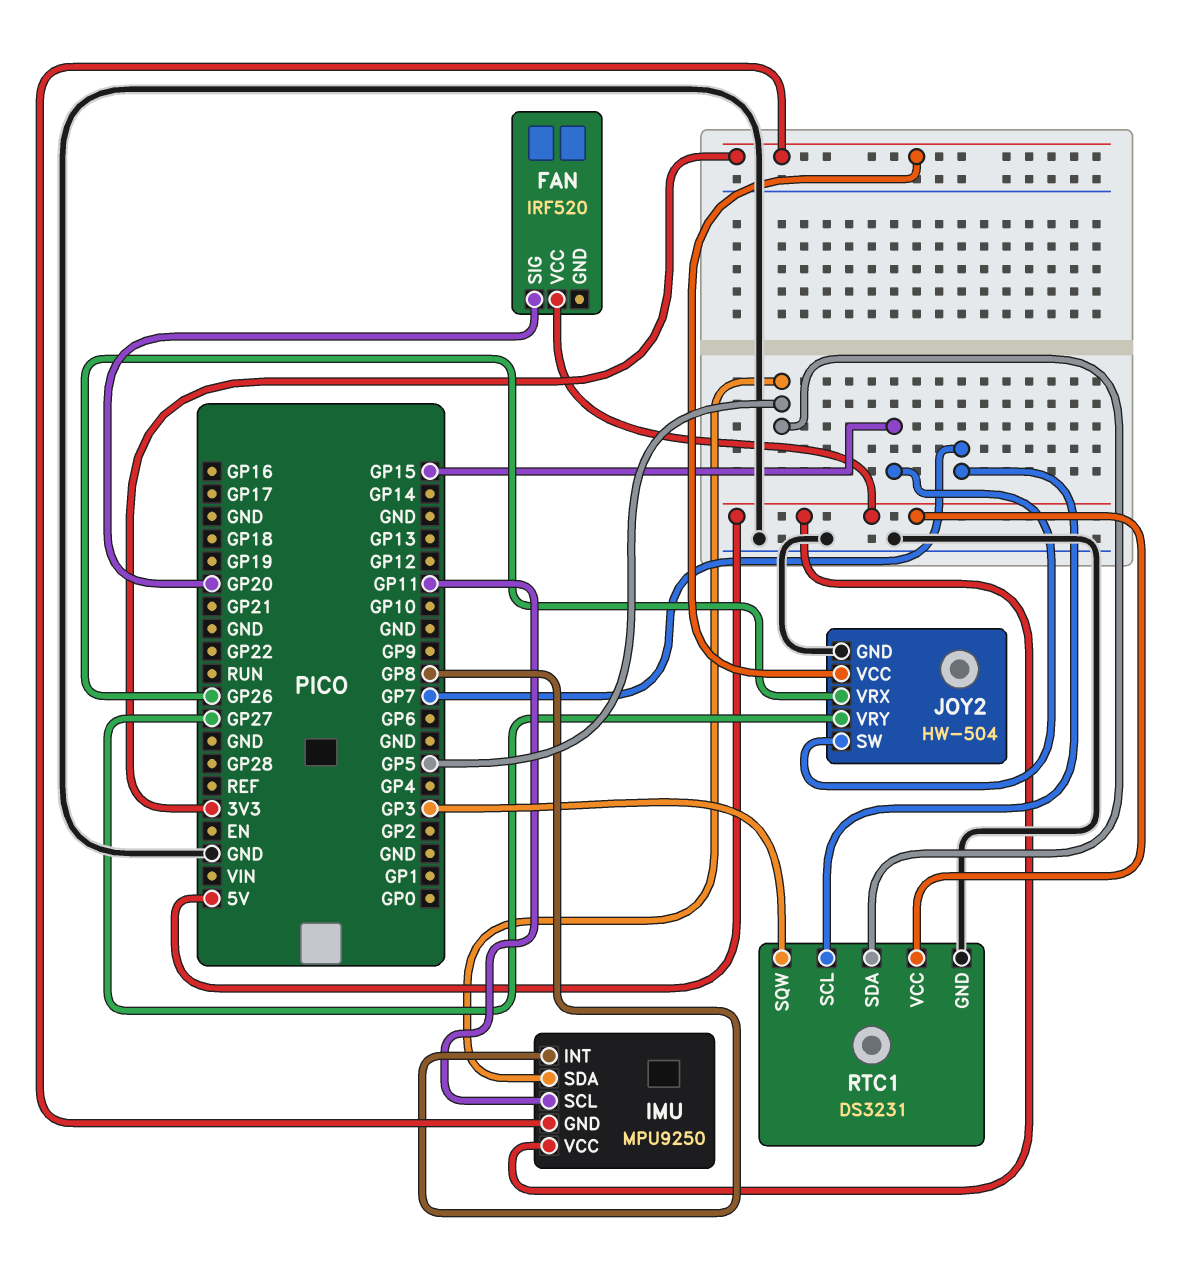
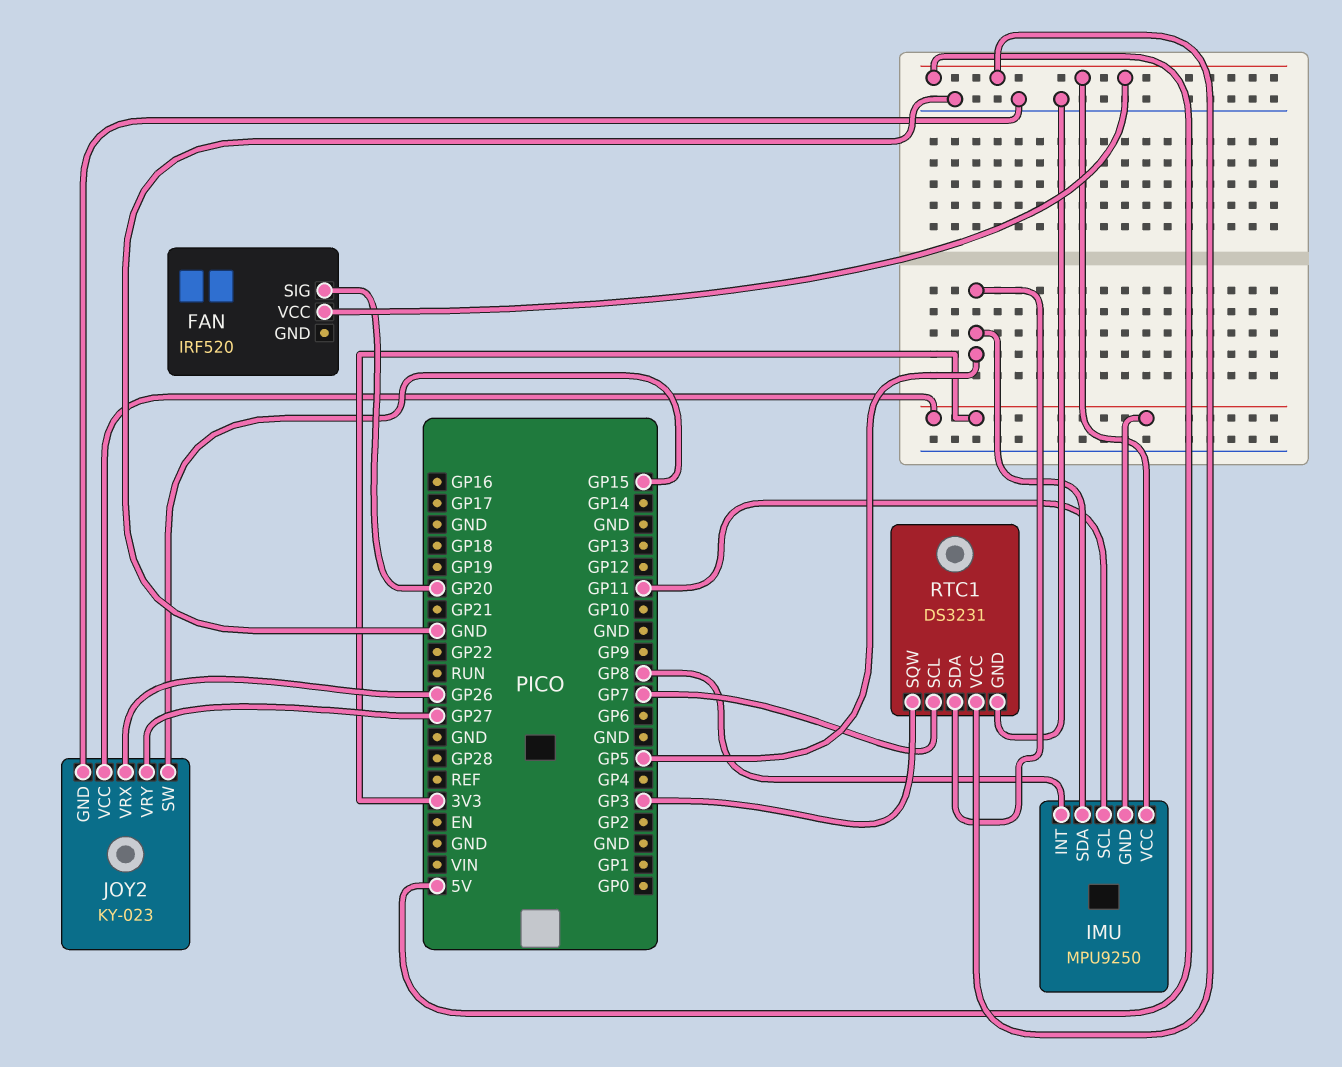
JOY2: HW-504 -> KY-023

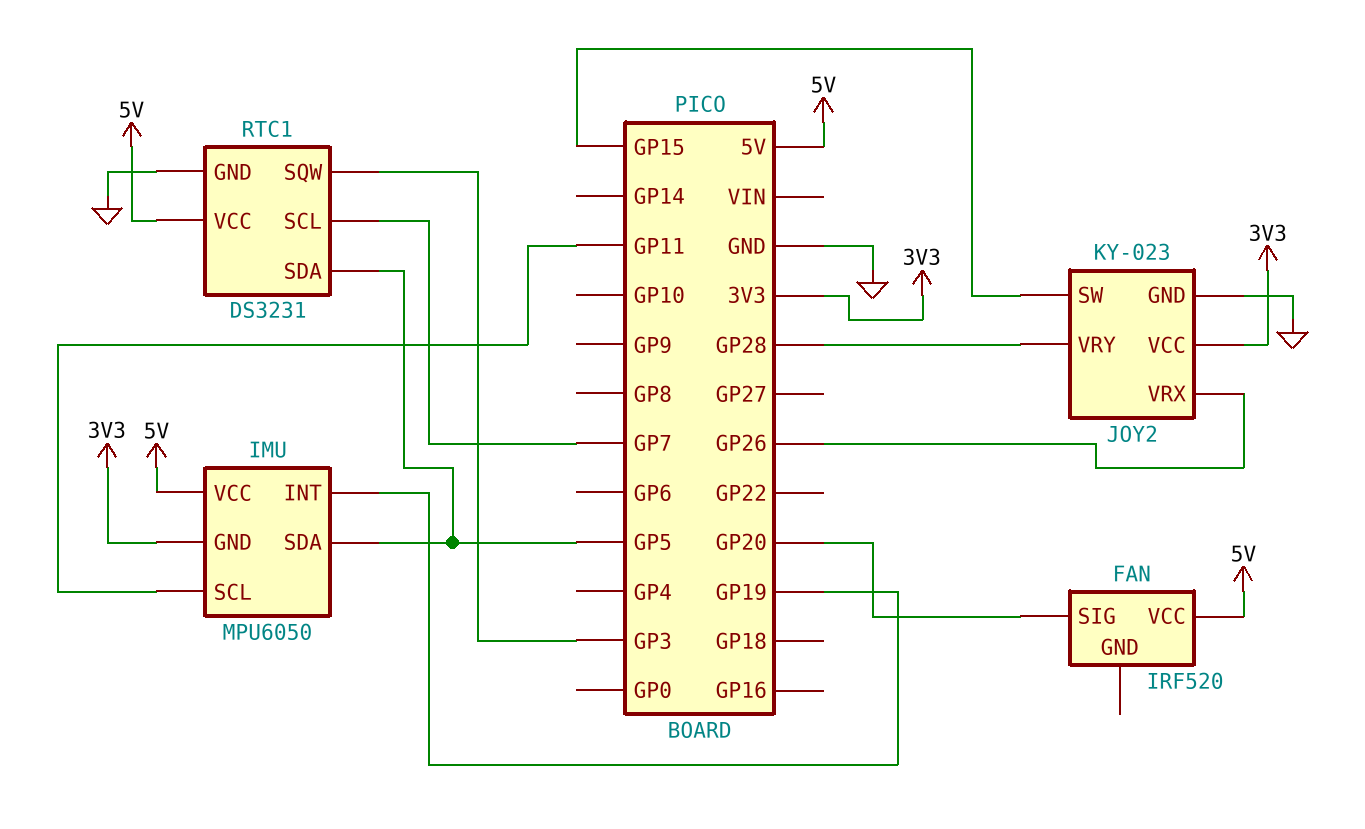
IMU: MPU9250 -> MPU6050
IMU pin INT: GP8 -> GP19
JOY2 pin VRY: GP27 -> GP28

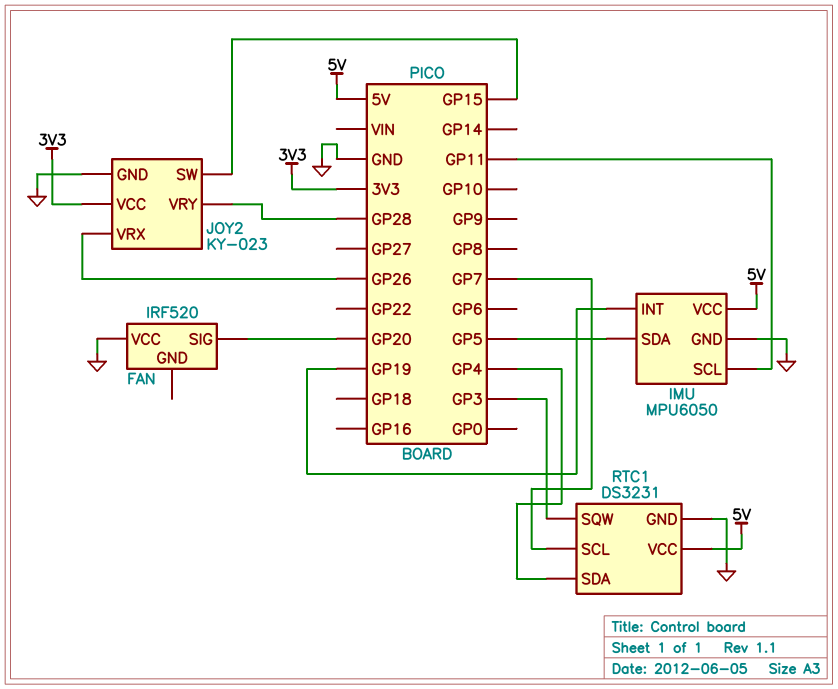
FAN pin VCC: 5V -> GND
IMU pin GND: 3V3 -> GND
RTC1 pin SDA: GP5 -> GP4

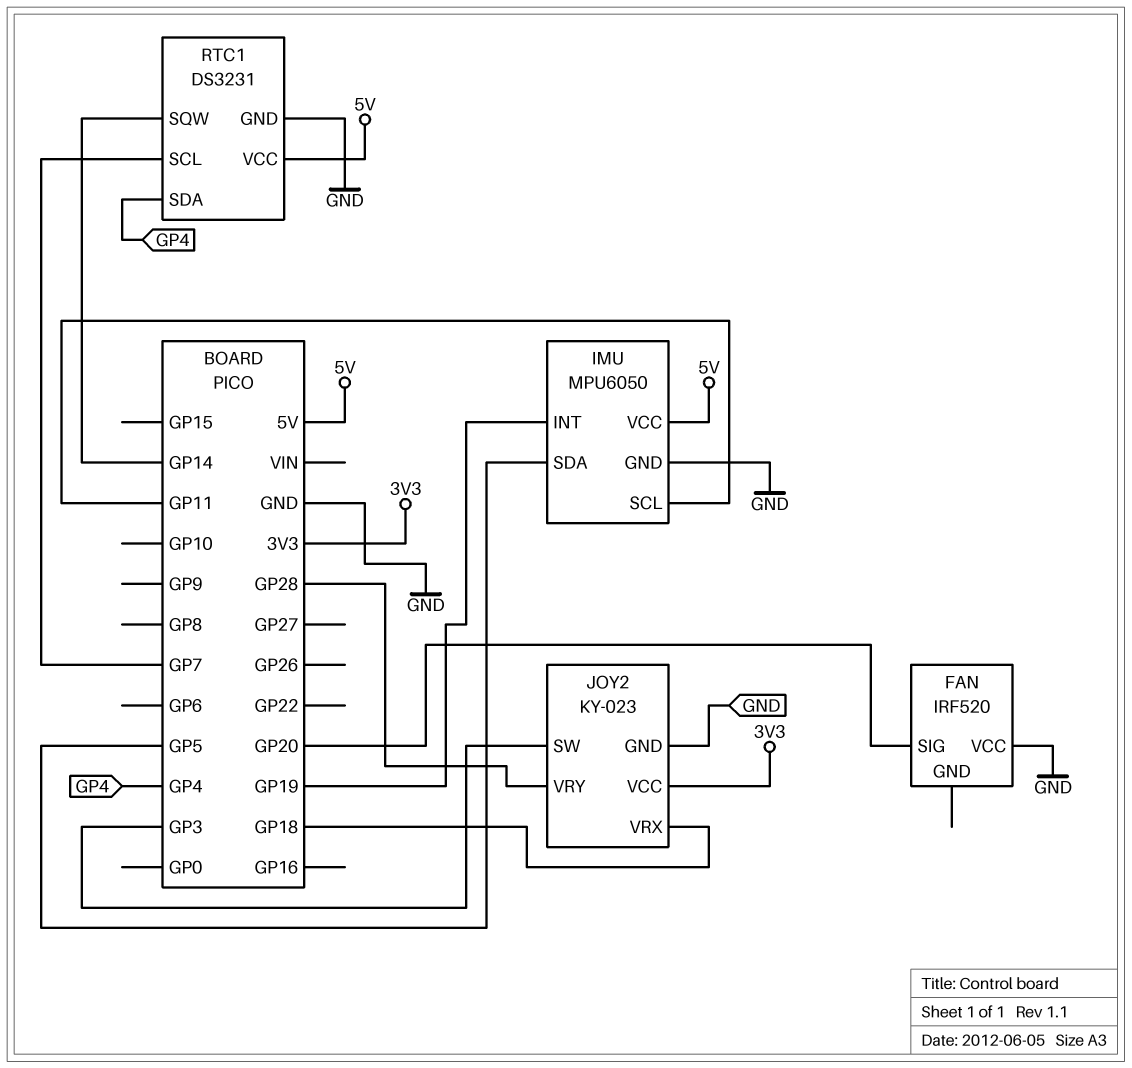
JOY2 pin SW: GP15 -> GP3
JOY2 pin VRX: GP26 -> GP18
RTC1 pin SQW: GP3 -> GP14

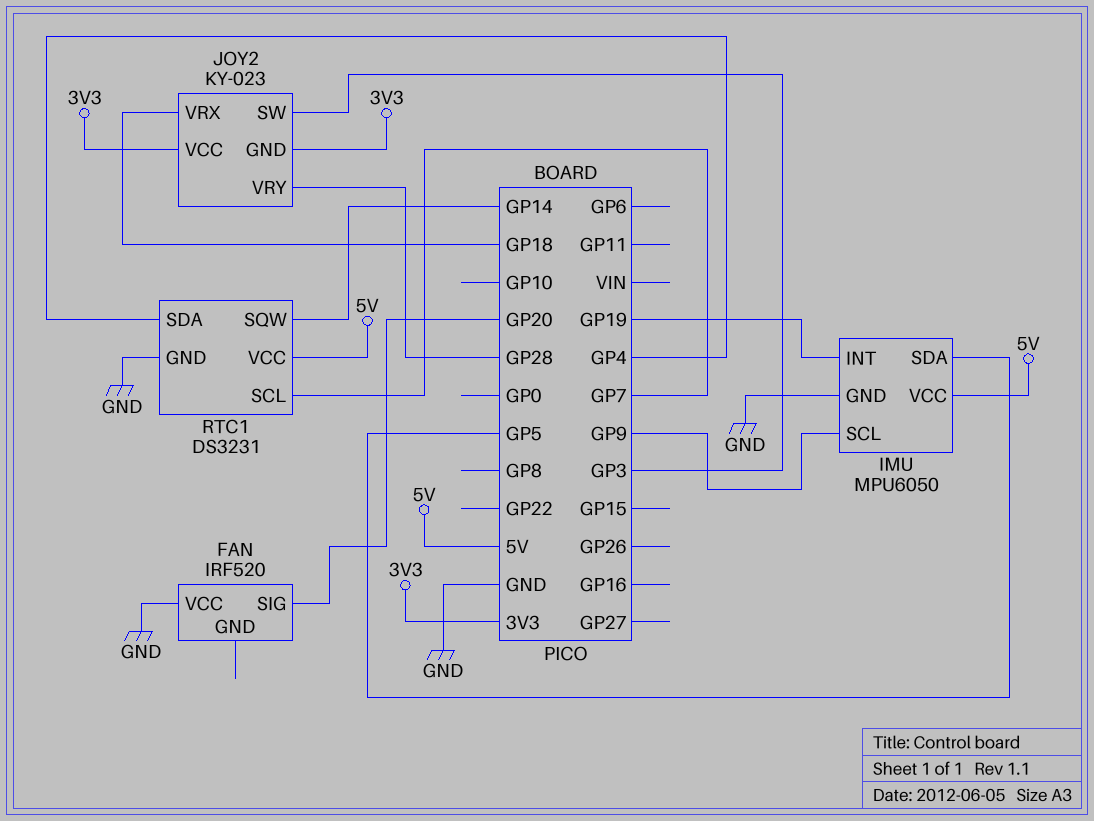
IMU pin SCL: GP11 -> GP9
JOY2 pin GND: GND -> 3V3

